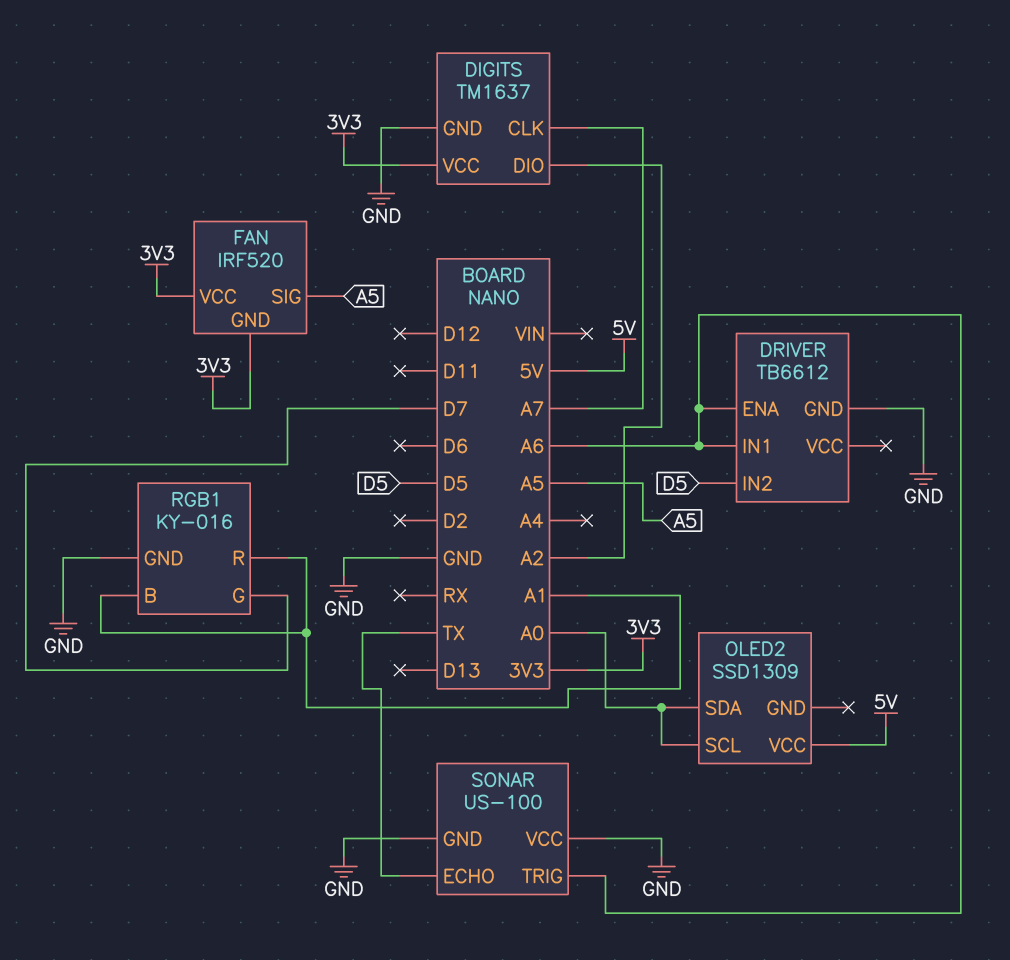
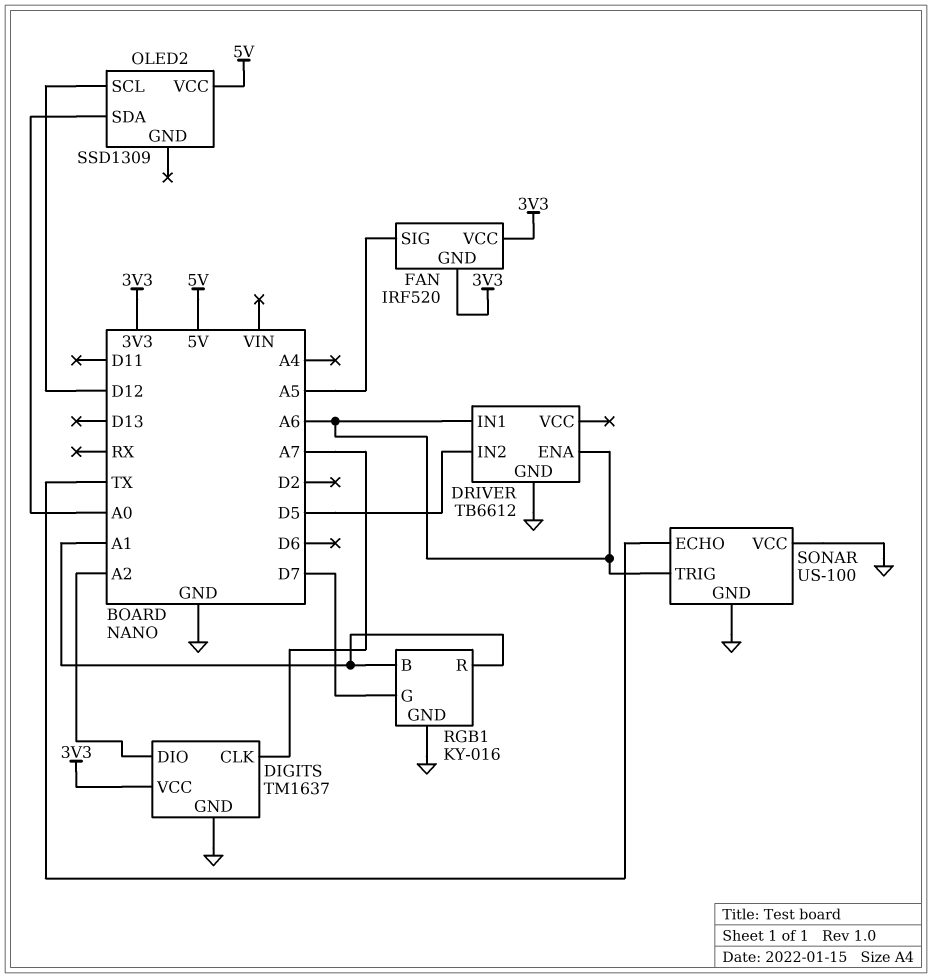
OLED2 pin SCL: A0 -> D12

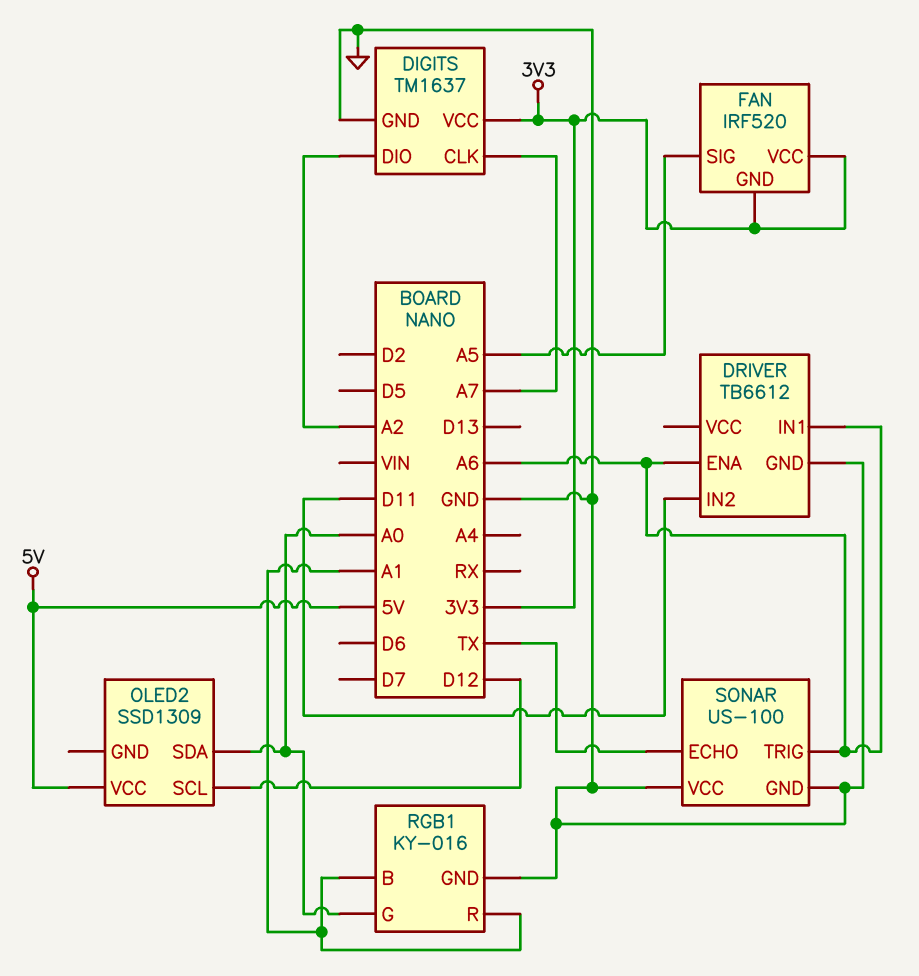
DRIVER pin IN2: D5 -> D11
RGB1 pin G: D7 -> A0

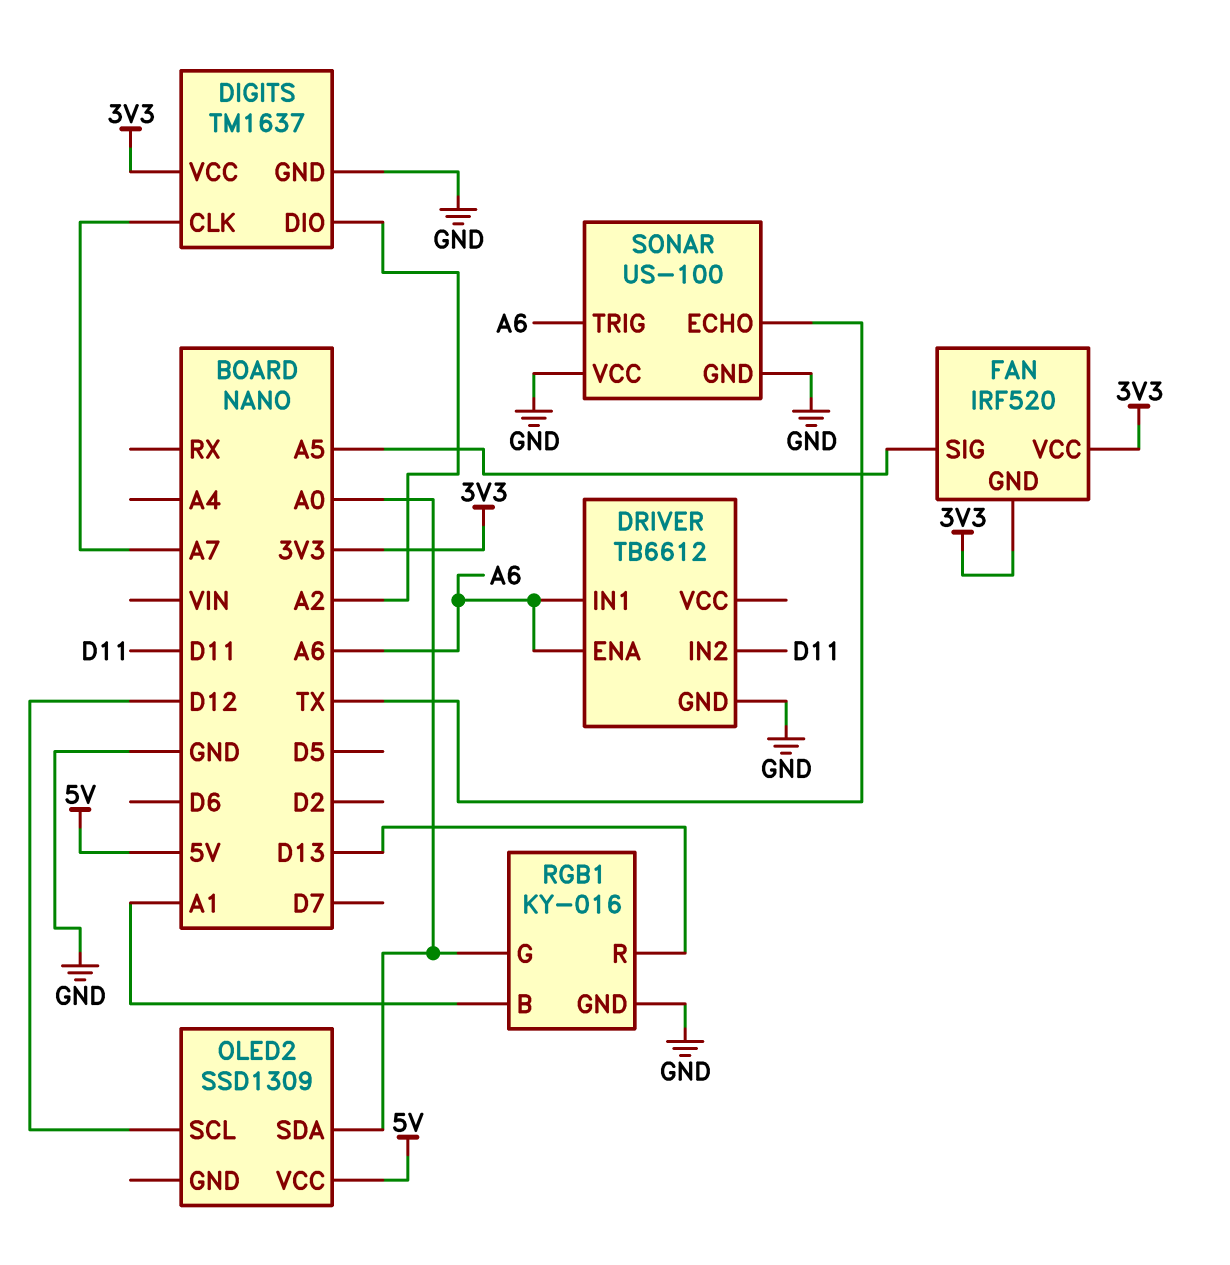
RGB1 pin R: A1 -> D13

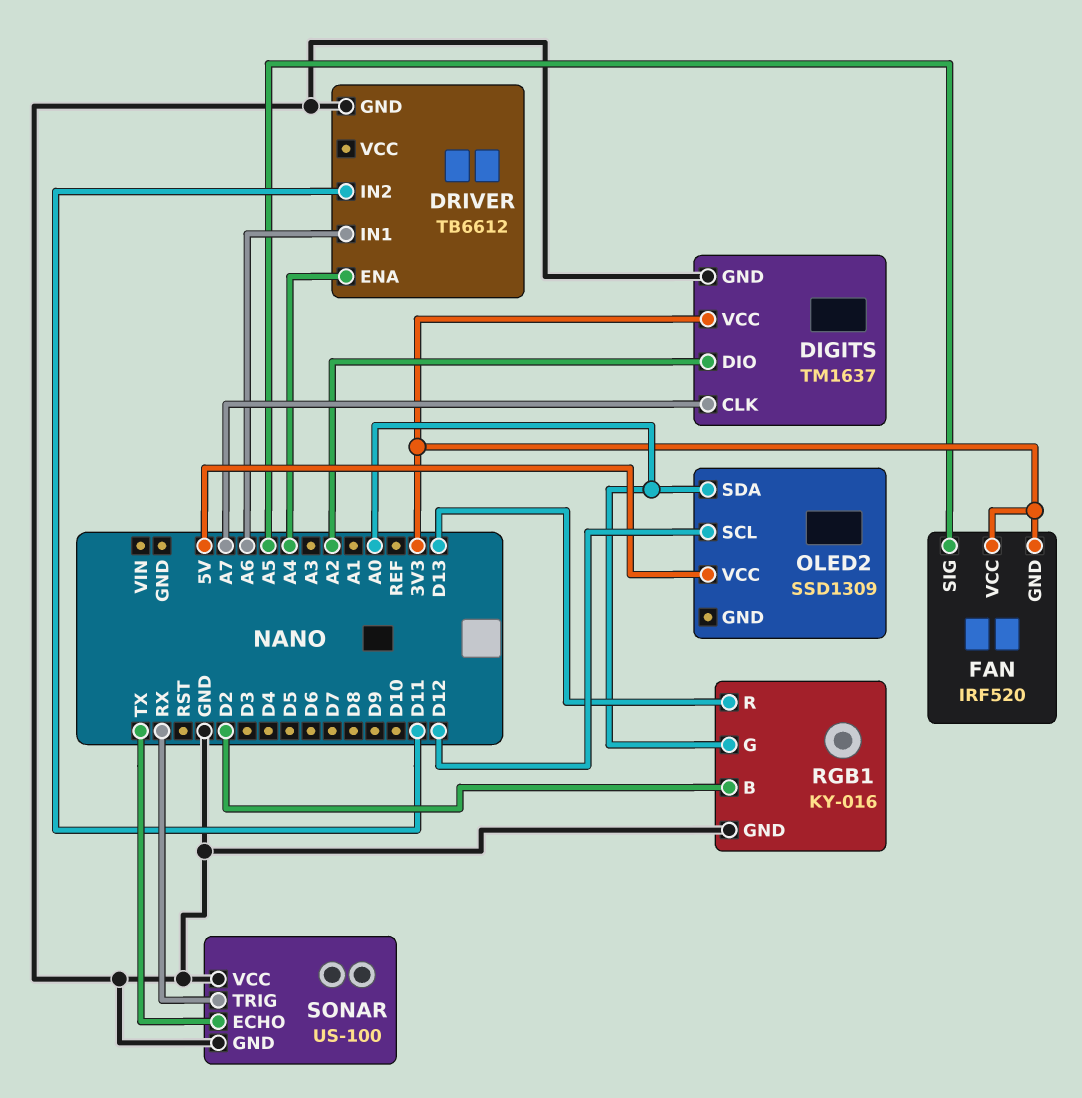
DRIVER pin ENA: A6 -> A4
RGB1 pin B: A1 -> D2
SONAR pin TRIG: A6 -> RX

